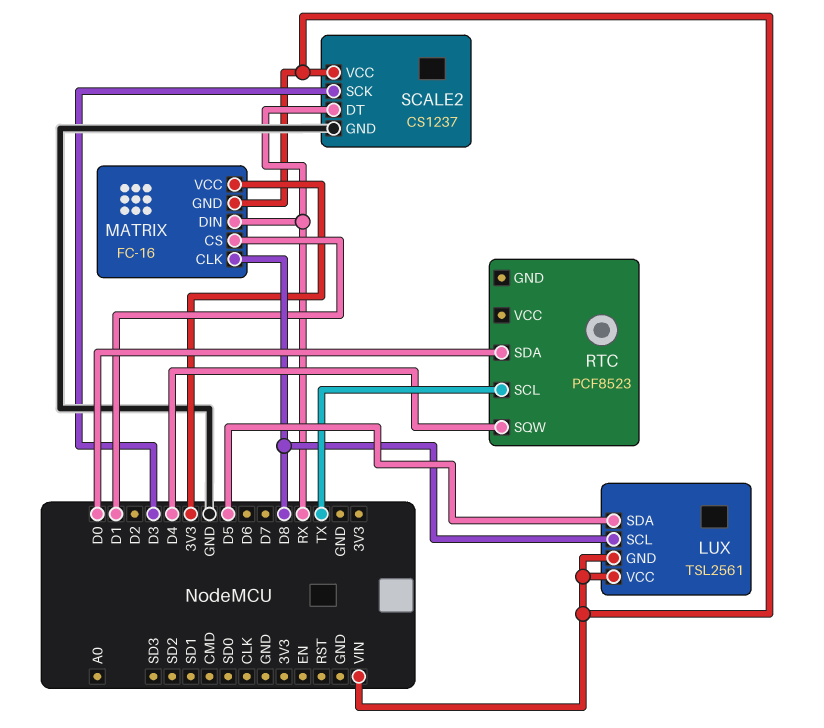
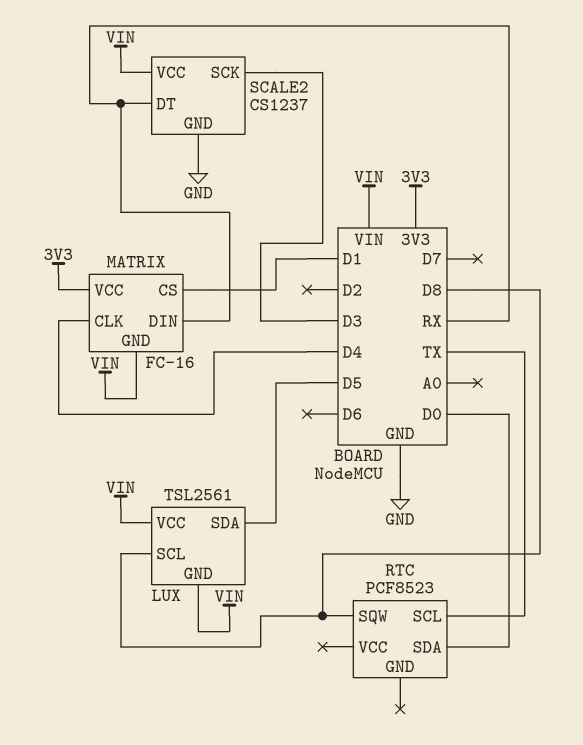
MATRIX pin CLK: D8 -> D4
RTC pin SQW: D4 -> D8

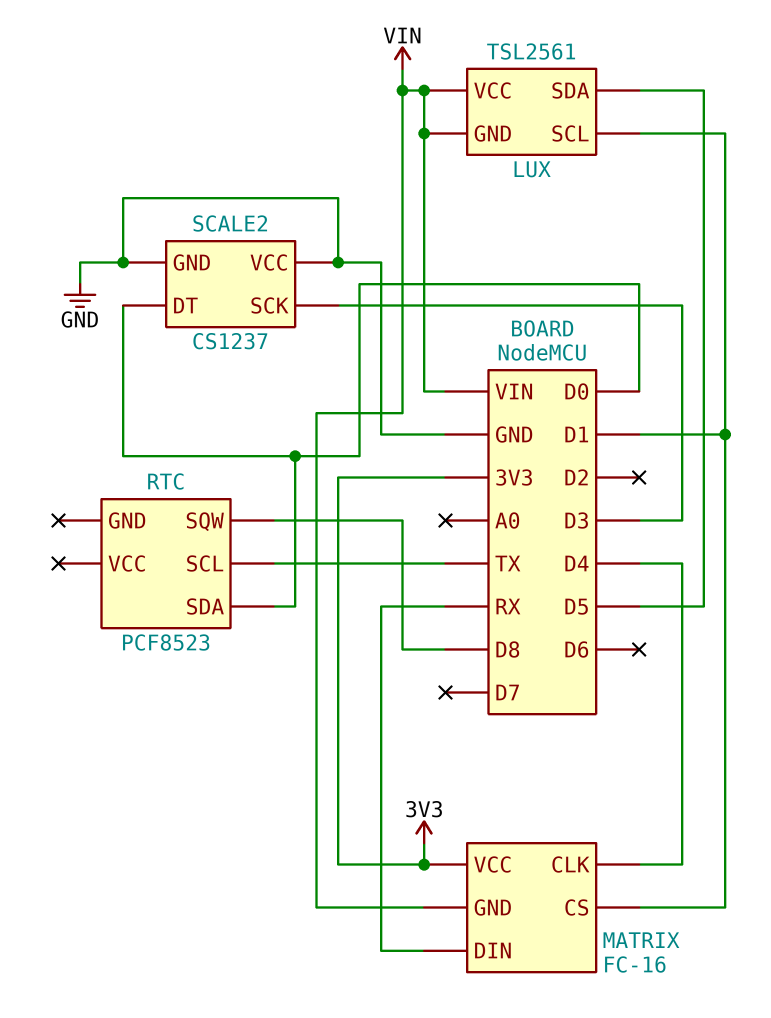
LUX pin SCL: D8 -> D1
SCALE2 pin DT: RX -> D0
SCALE2 pin VCC: VIN -> GND

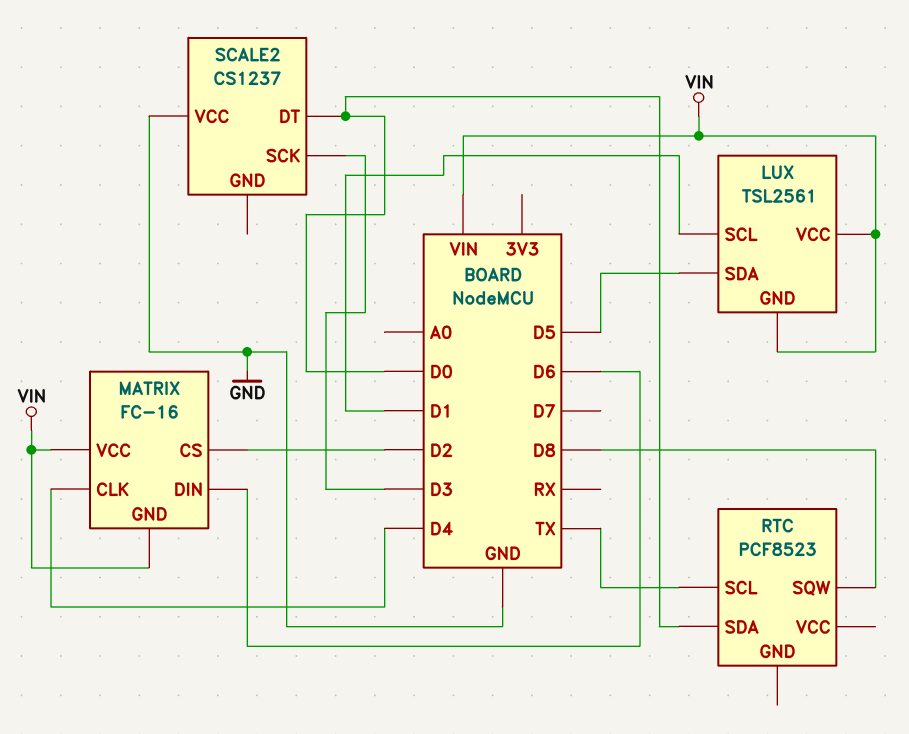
MATRIX pin CS: D1 -> D2
MATRIX pin DIN: RX -> D6
MATRIX pin VCC: 3V3 -> VIN
SCALE2 pin GND: GND -> none

